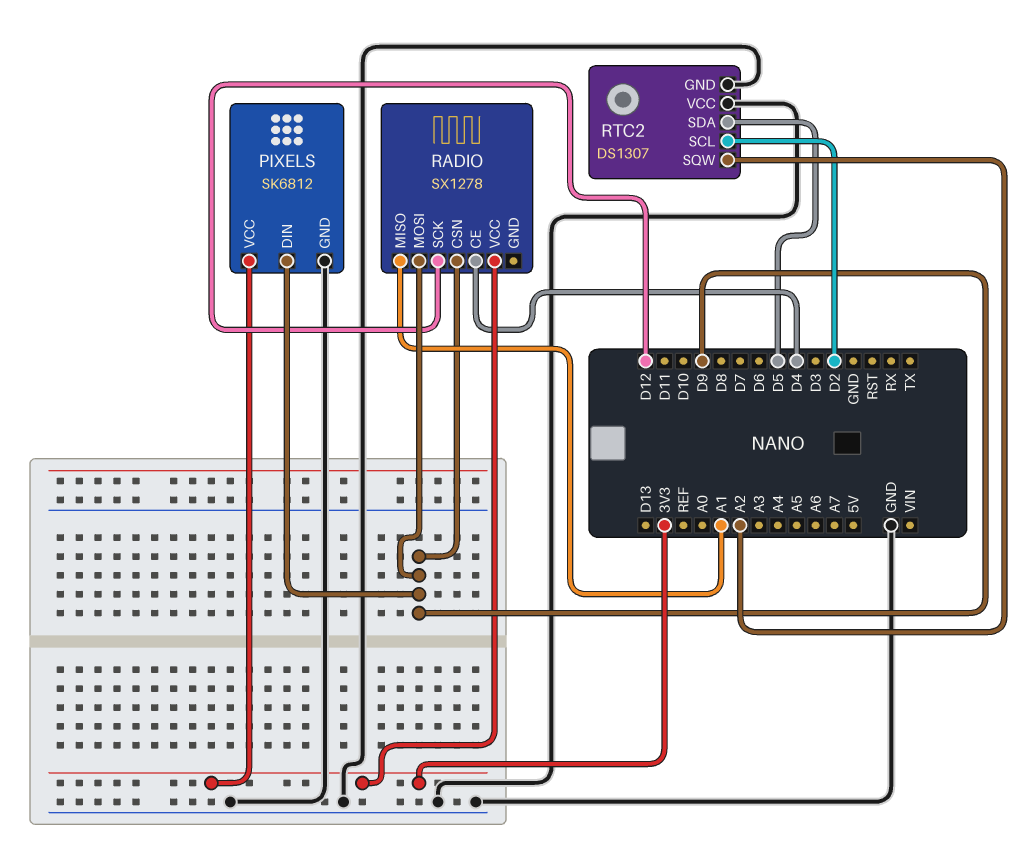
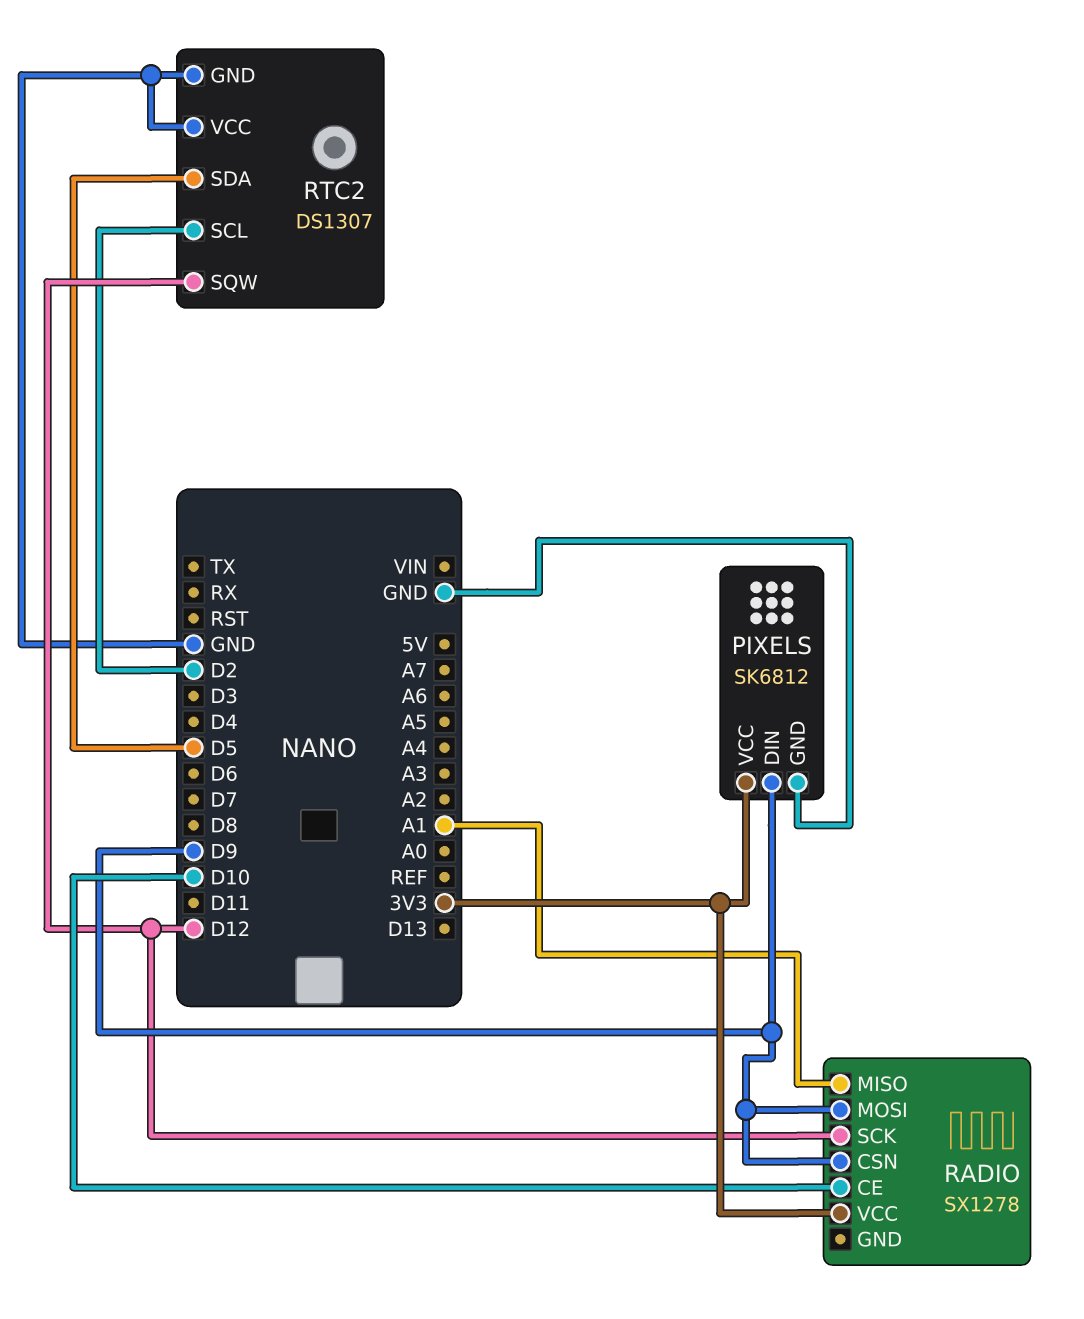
RADIO pin CE: D4 -> D10
RTC2 pin SQW: A2 -> D12

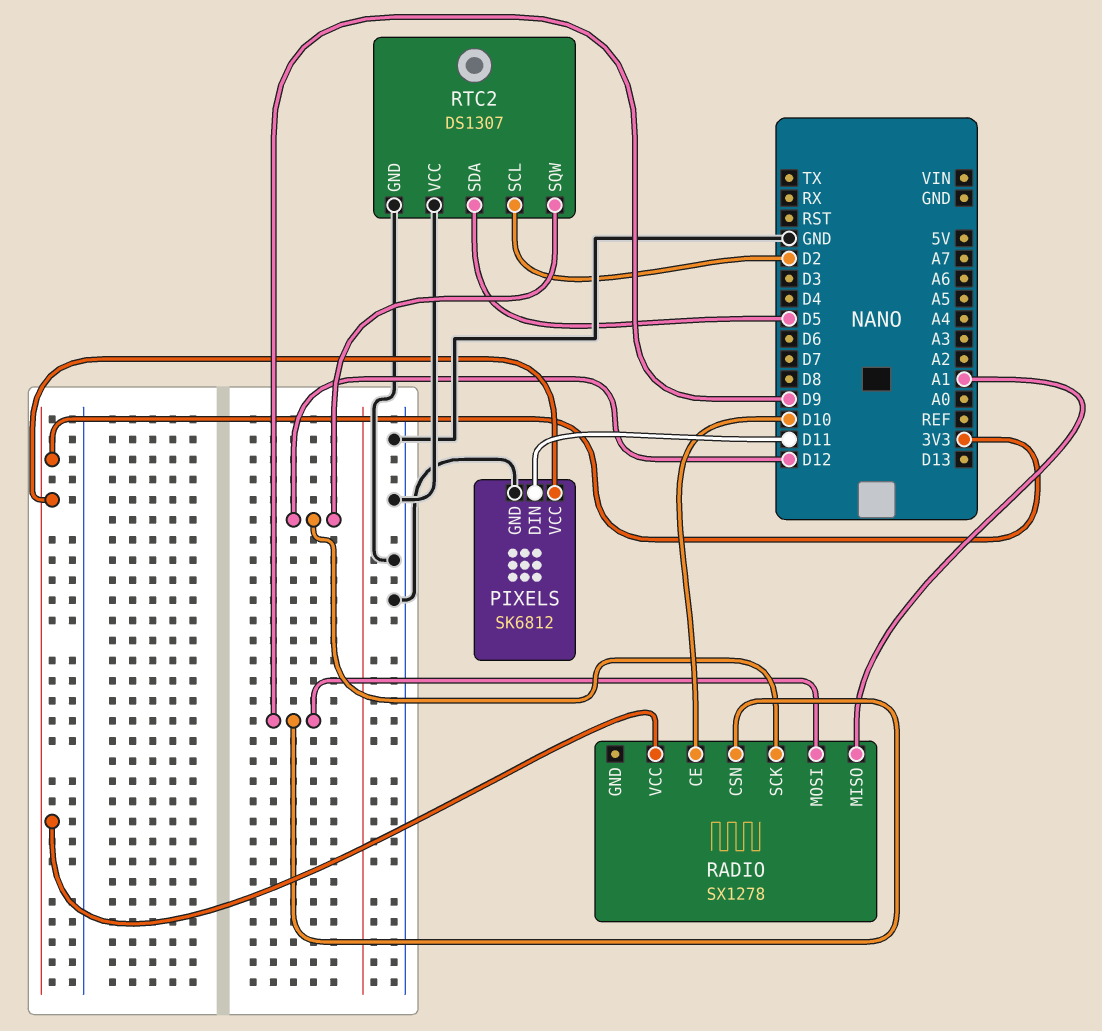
PIXELS pin DIN: D9 -> D11

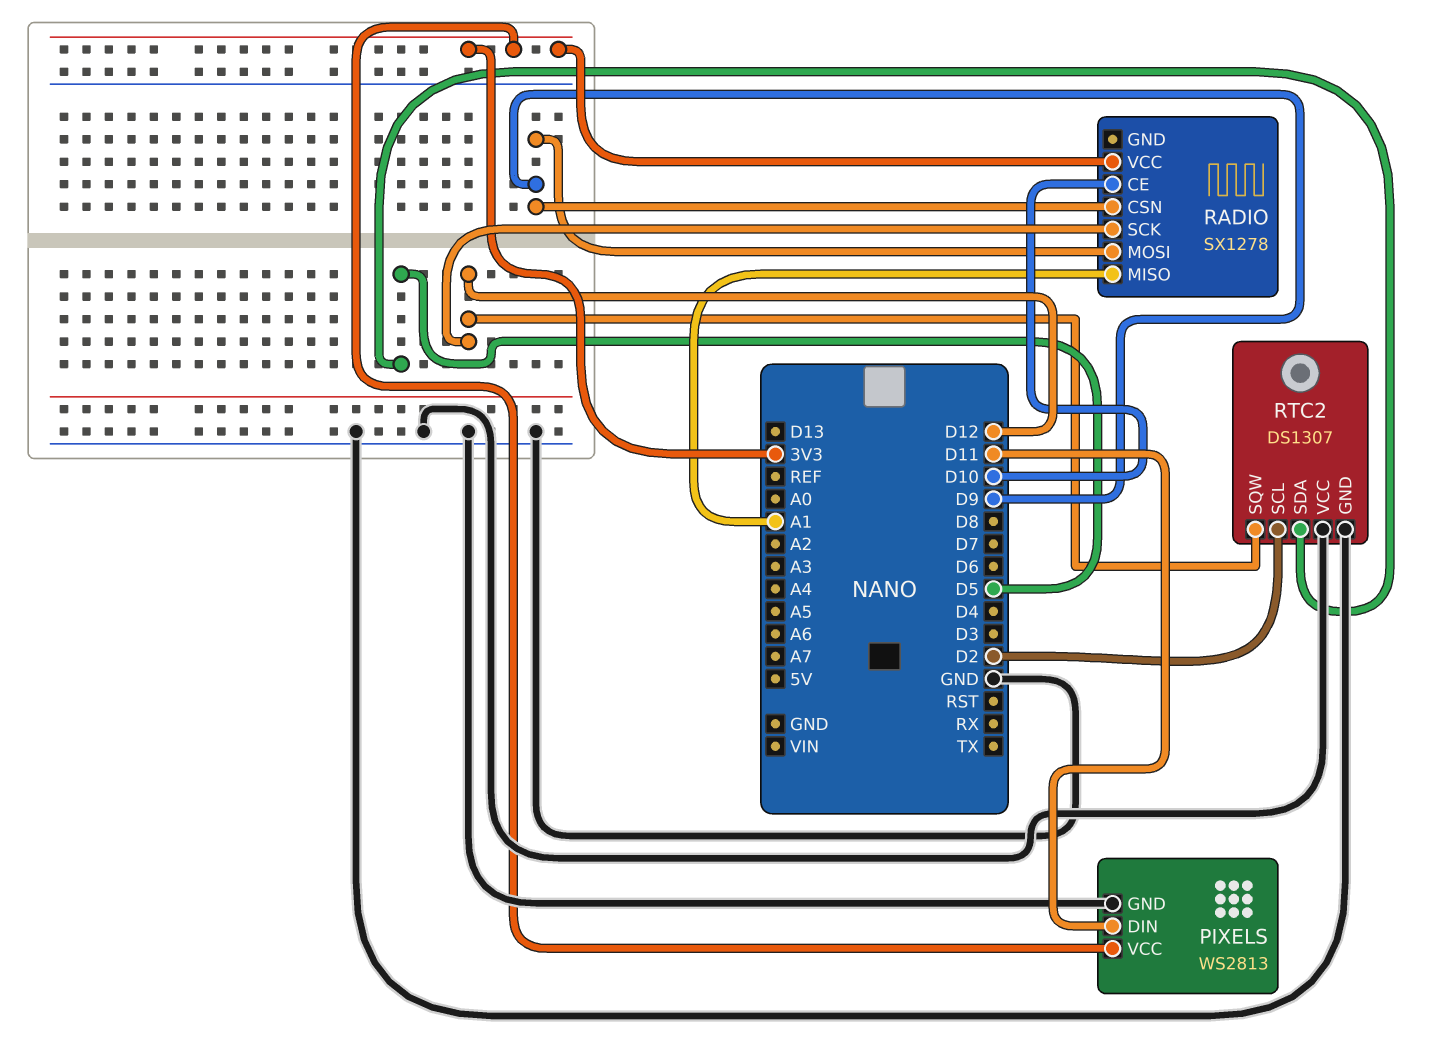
PIXELS: SK6812 -> WS2813

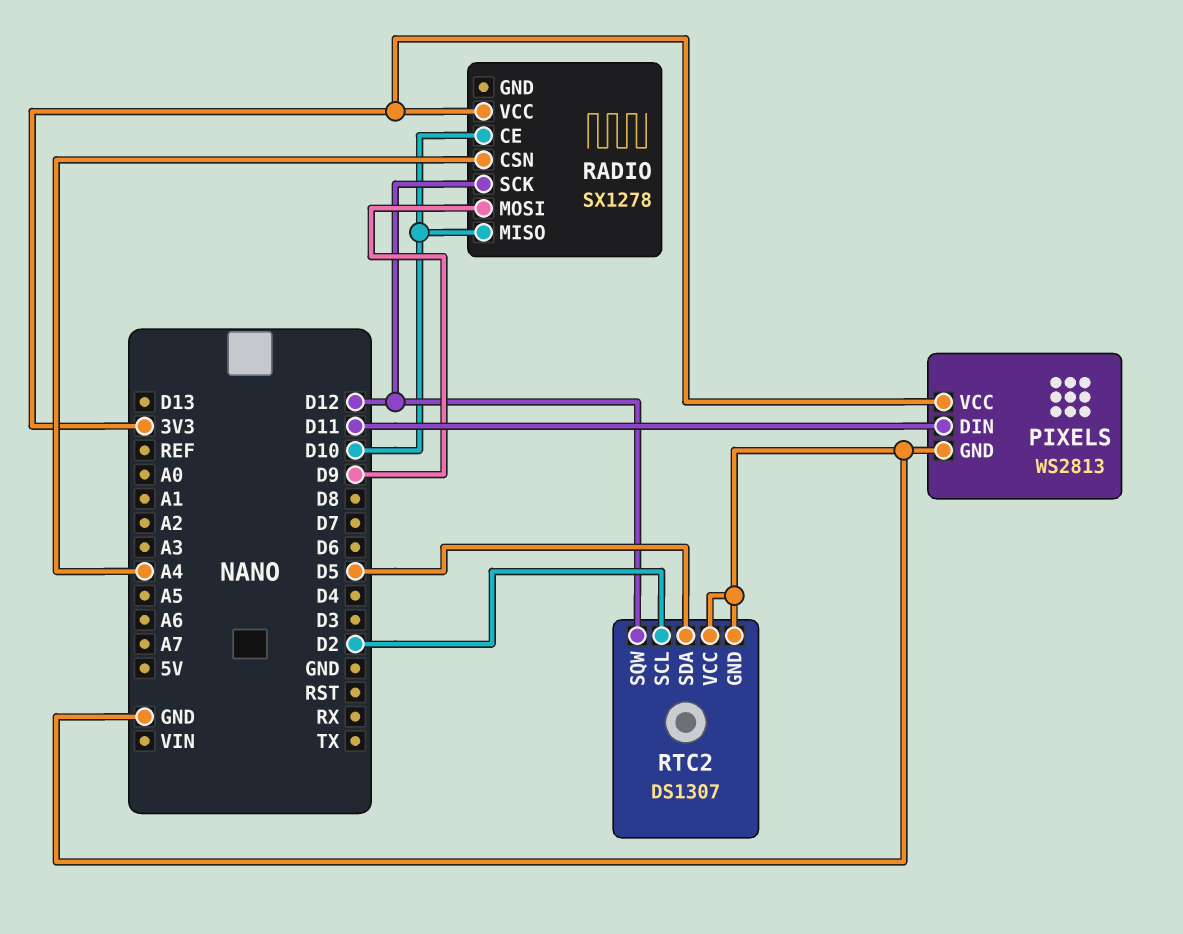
RADIO pin CSN: D9 -> A4
RADIO pin MISO: A1 -> D10

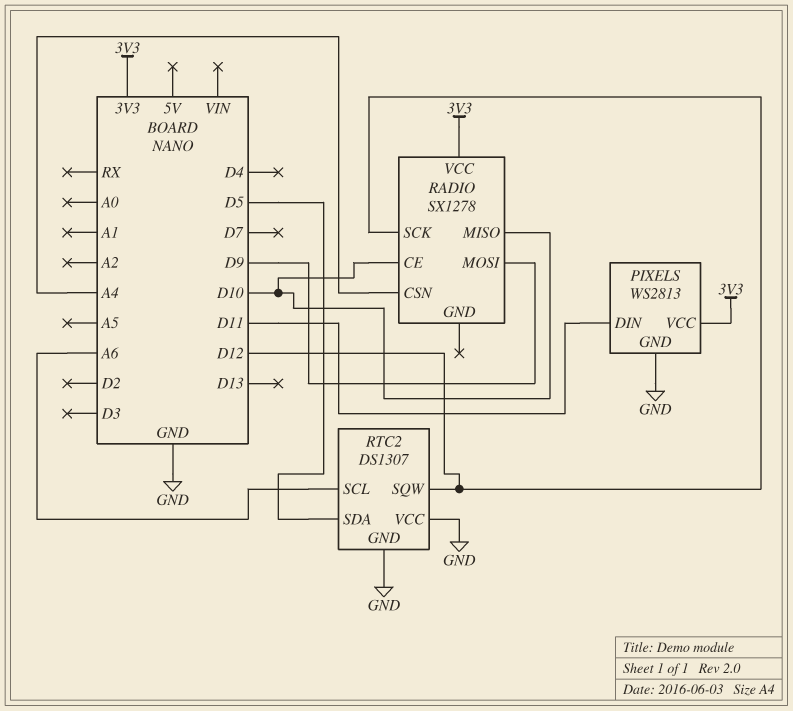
RTC2 pin SCL: D2 -> A6

